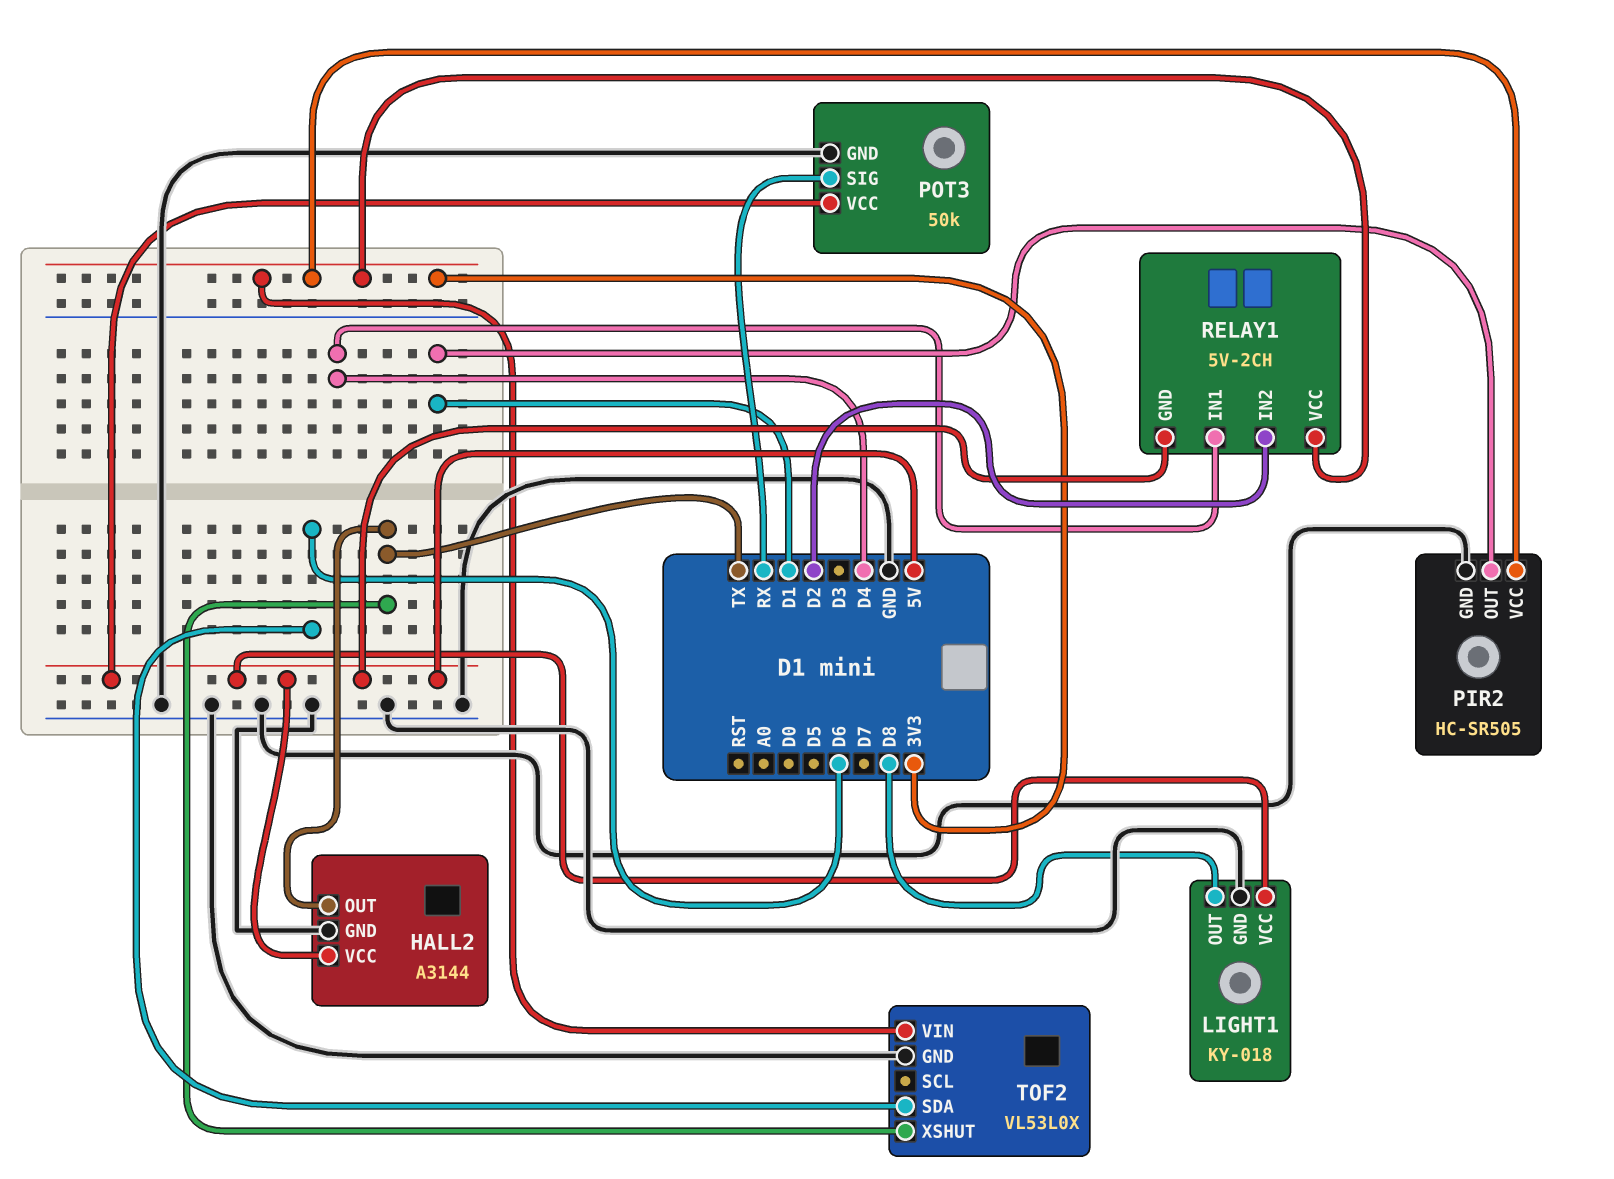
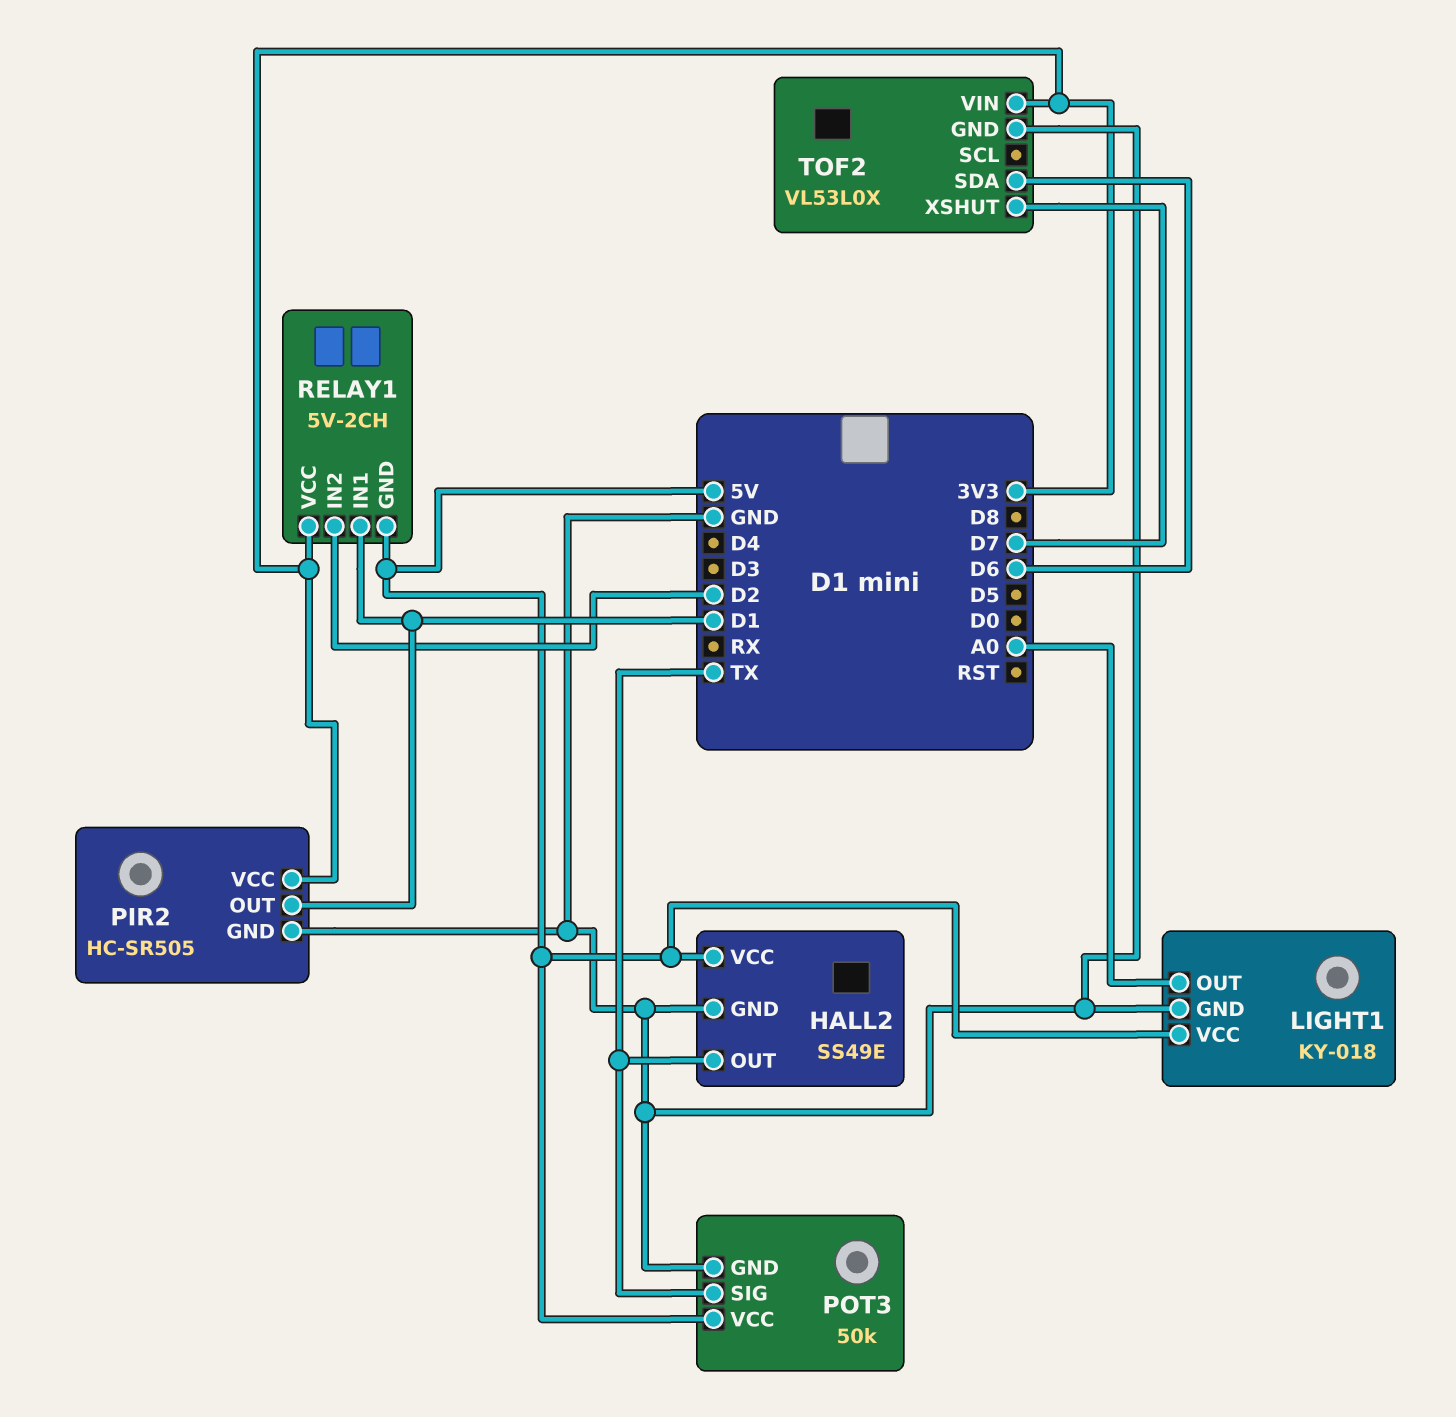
HALL2: A3144 -> SS49E
LIGHT1 pin OUT: D8 -> A0
POT3 pin SIG: RX -> TX
RELAY1 pin IN1: D4 -> D1
TOF2 pin XSHUT: TX -> D7

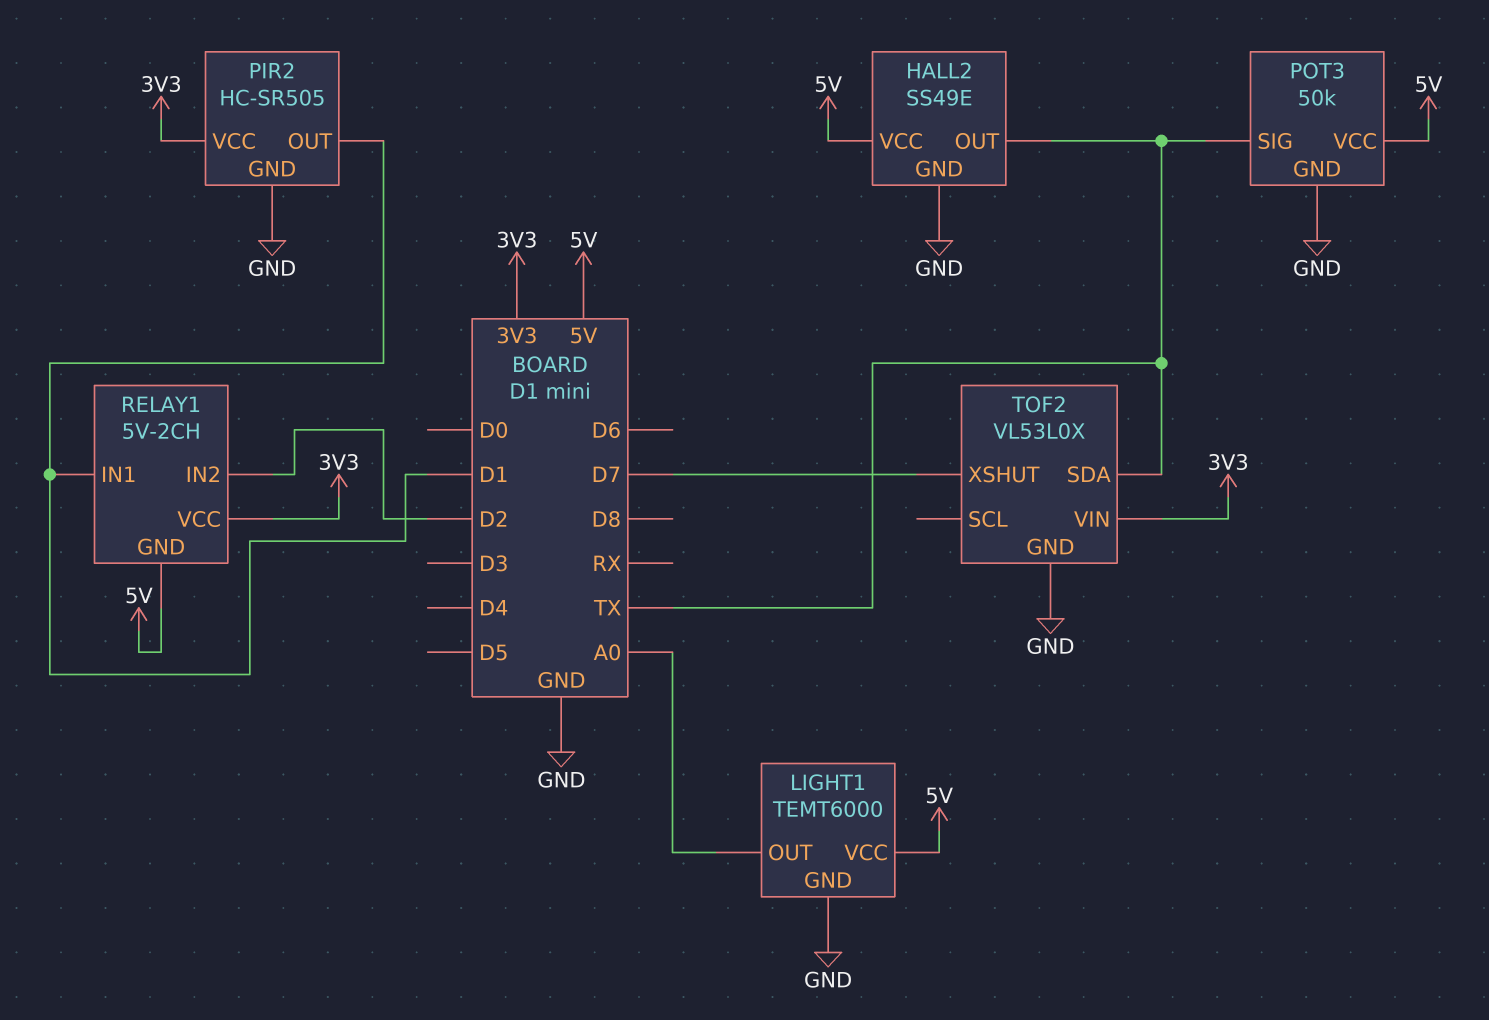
LIGHT1: KY-018 -> TEMT6000
TOF2 pin SDA: D6 -> TX

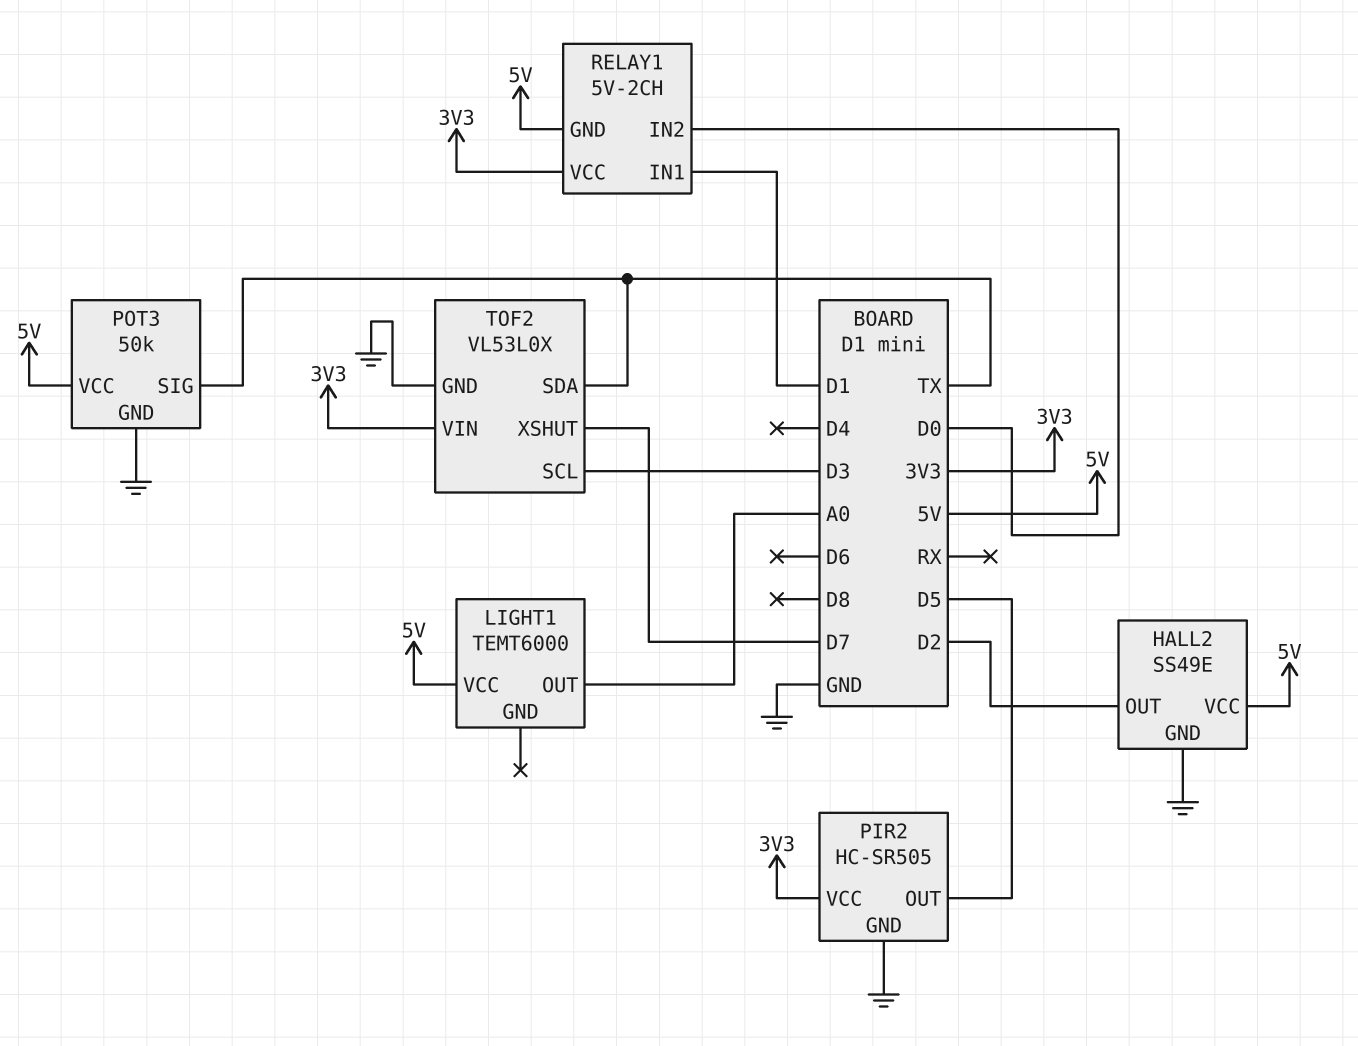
HALL2 pin OUT: TX -> D2
LIGHT1 pin GND: GND -> none
PIR2 pin OUT: D1 -> D5
RELAY1 pin IN2: D2 -> D0
TOF2 pin SCL: none -> D3

